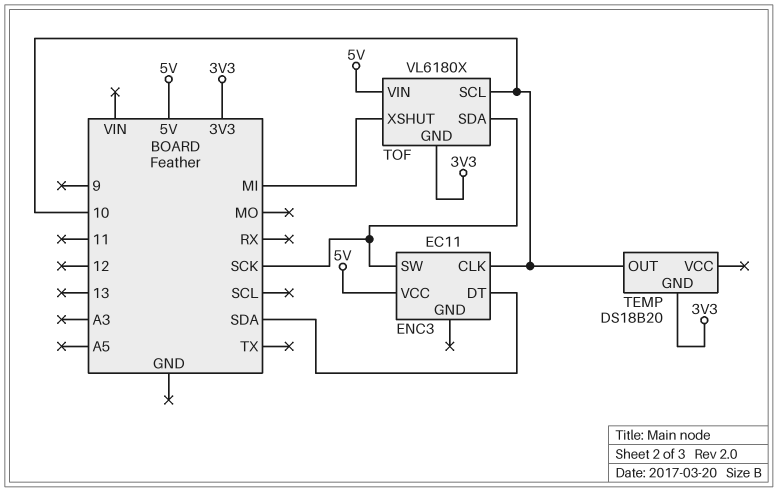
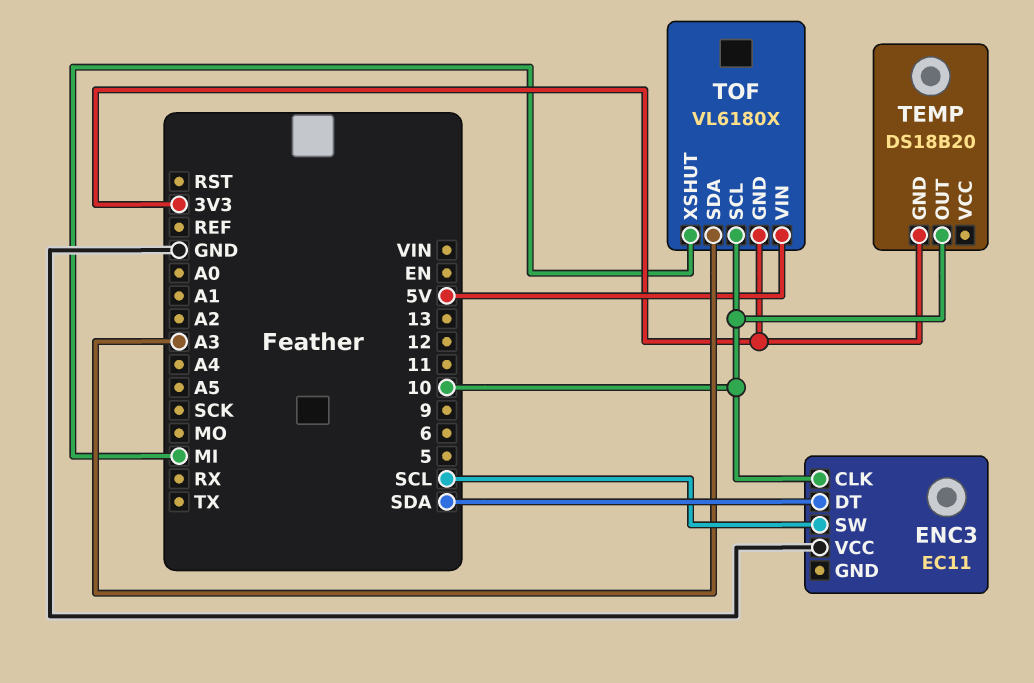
ENC3 pin SW: SCK -> SCL
ENC3 pin VCC: 5V -> GND
TOF pin SDA: SCK -> A3

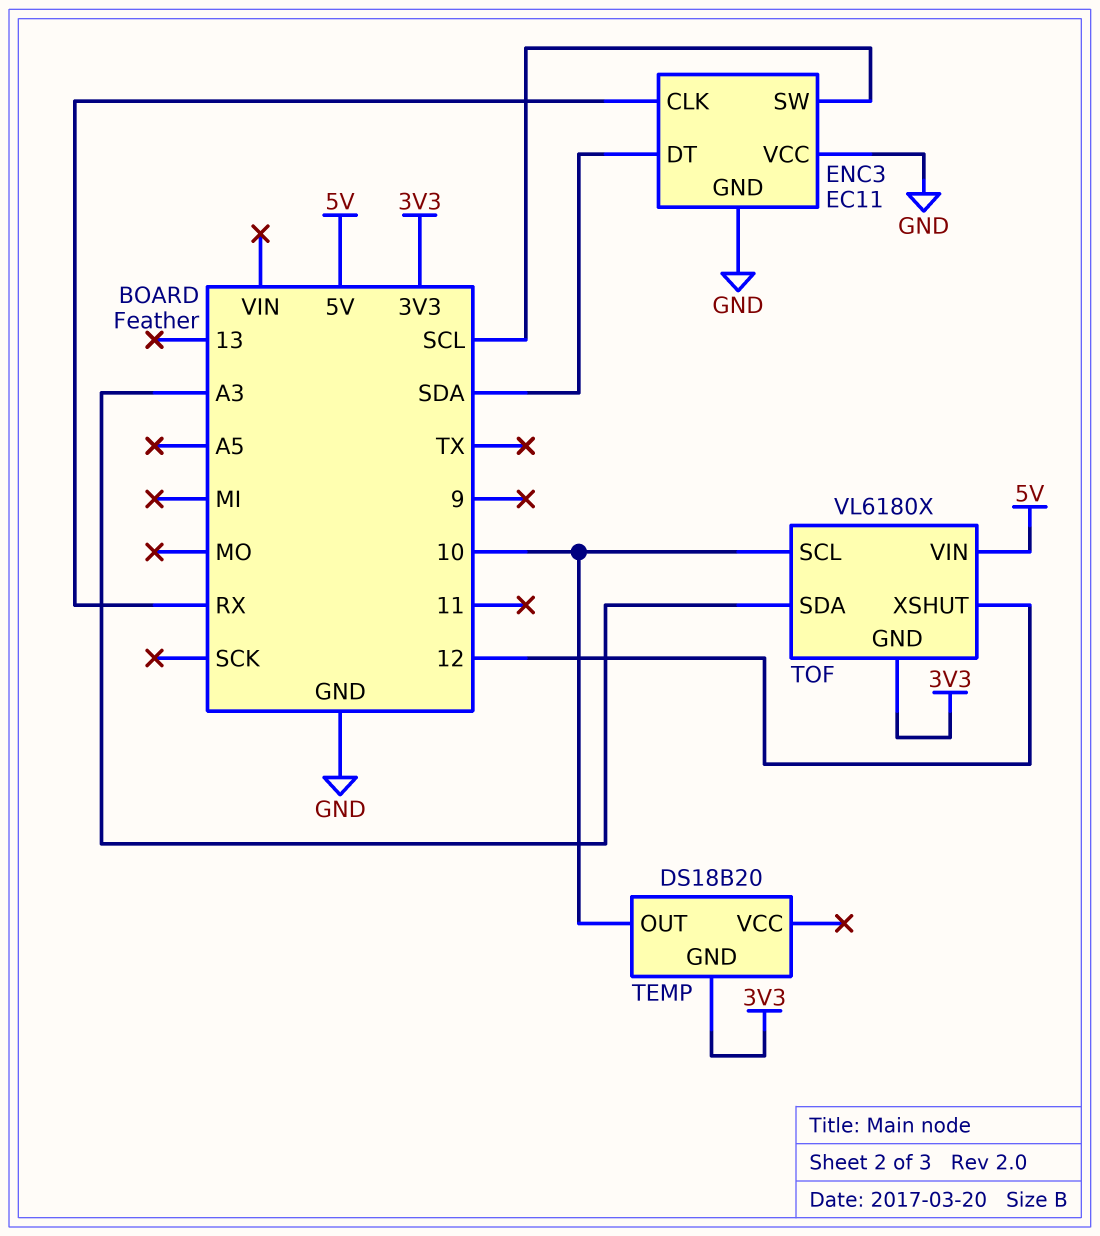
ENC3 pin CLK: 10 -> RX
ENC3 pin GND: none -> GND
TOF pin XSHUT: MI -> 12

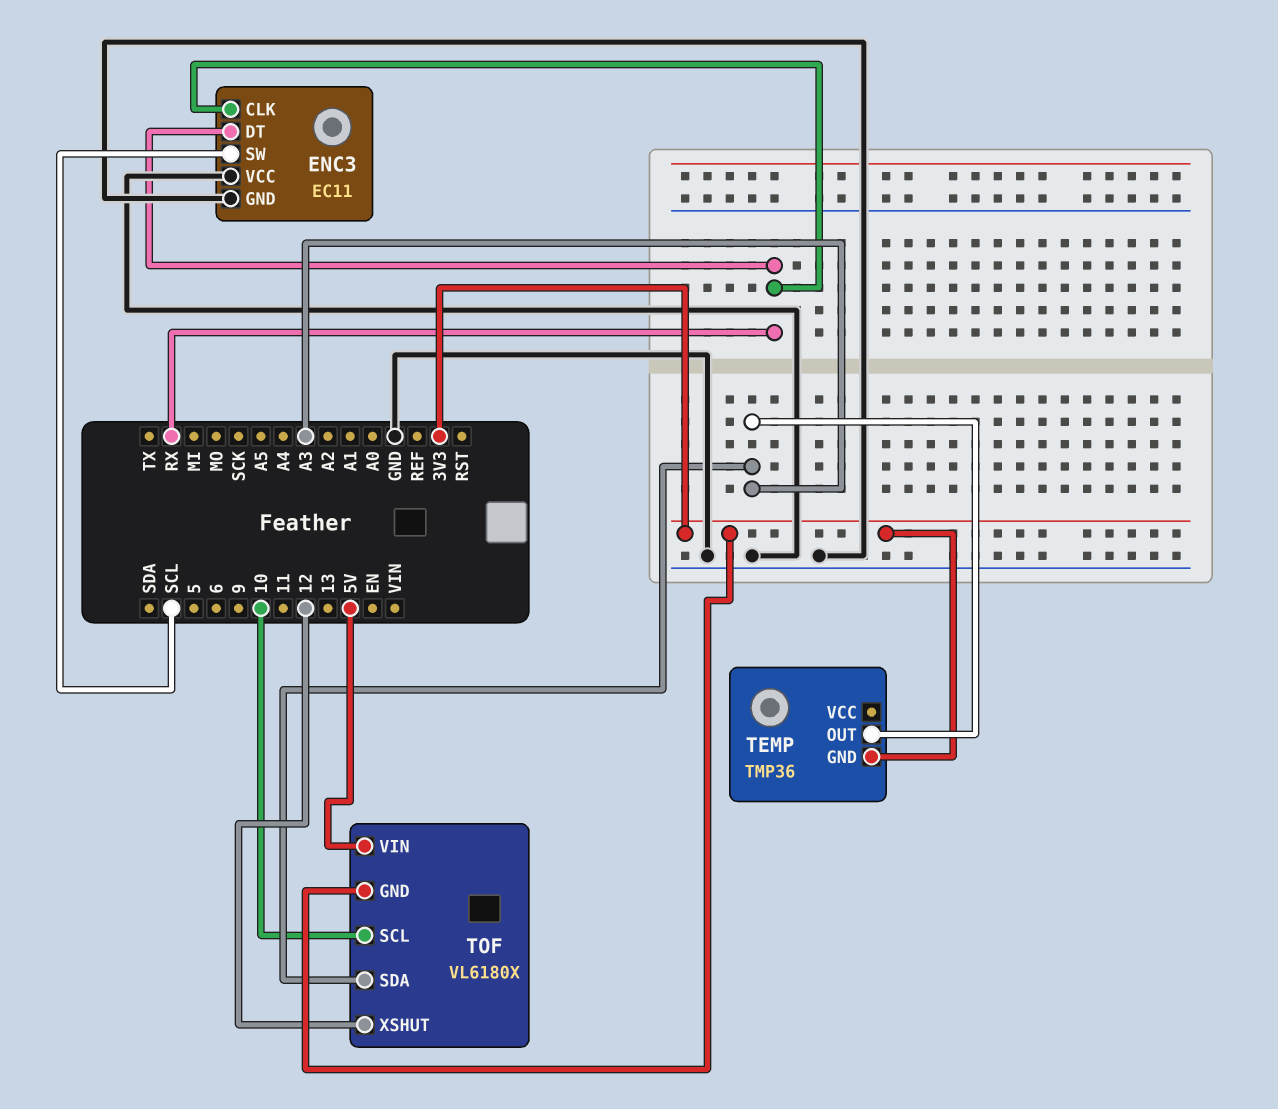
ENC3 pin DT: SDA -> RX
TEMP: DS18B20 -> TMP36
TEMP pin OUT: 10 -> A3

